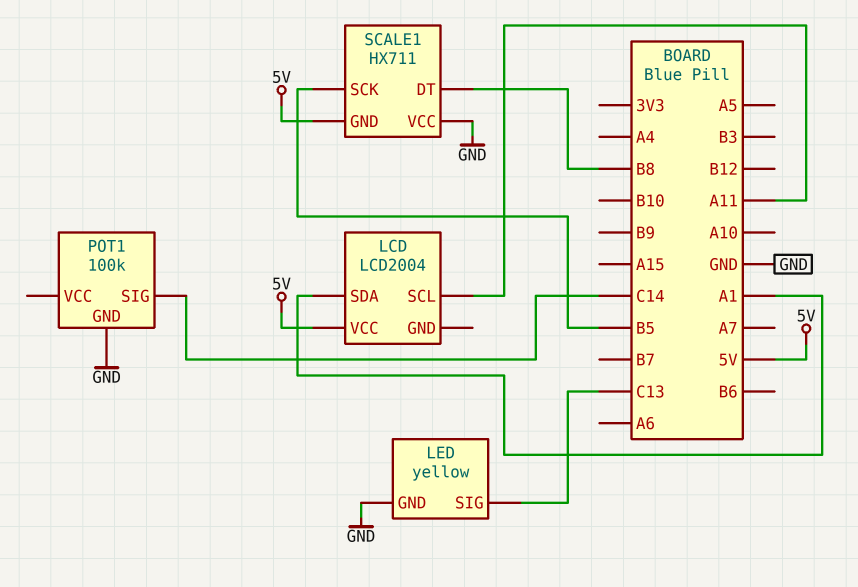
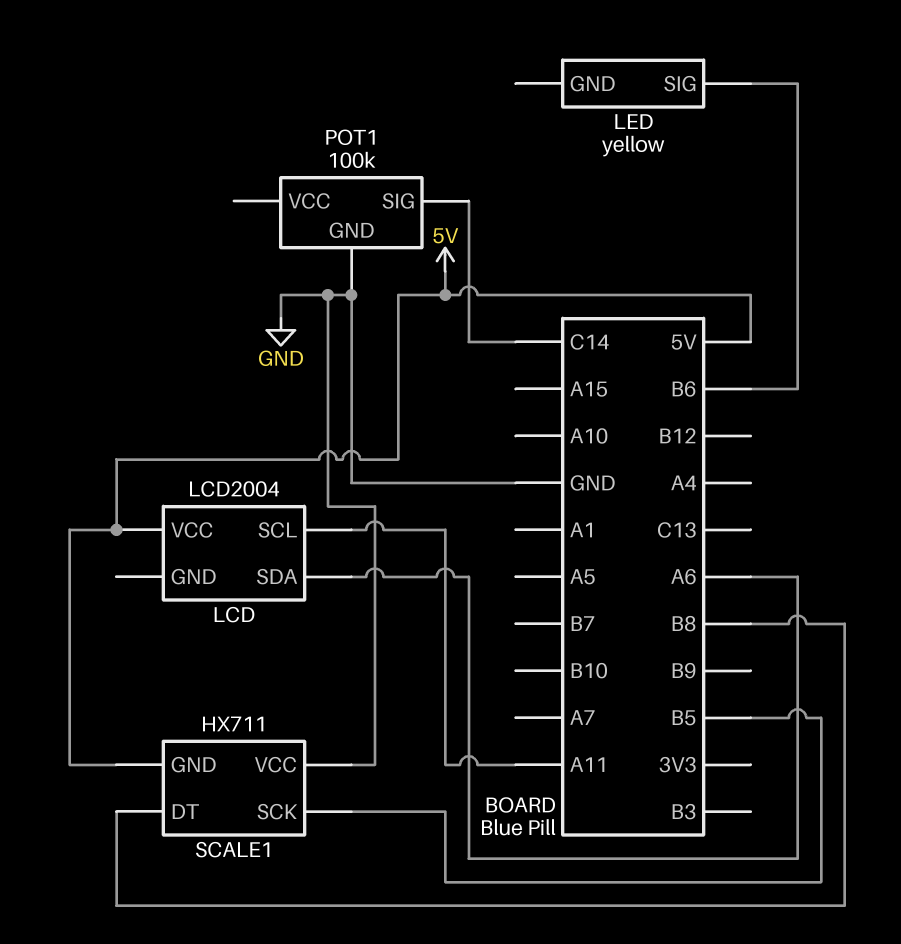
LCD pin SDA: A1 -> A6
LED pin GND: GND -> none
LED pin SIG: C13 -> B6

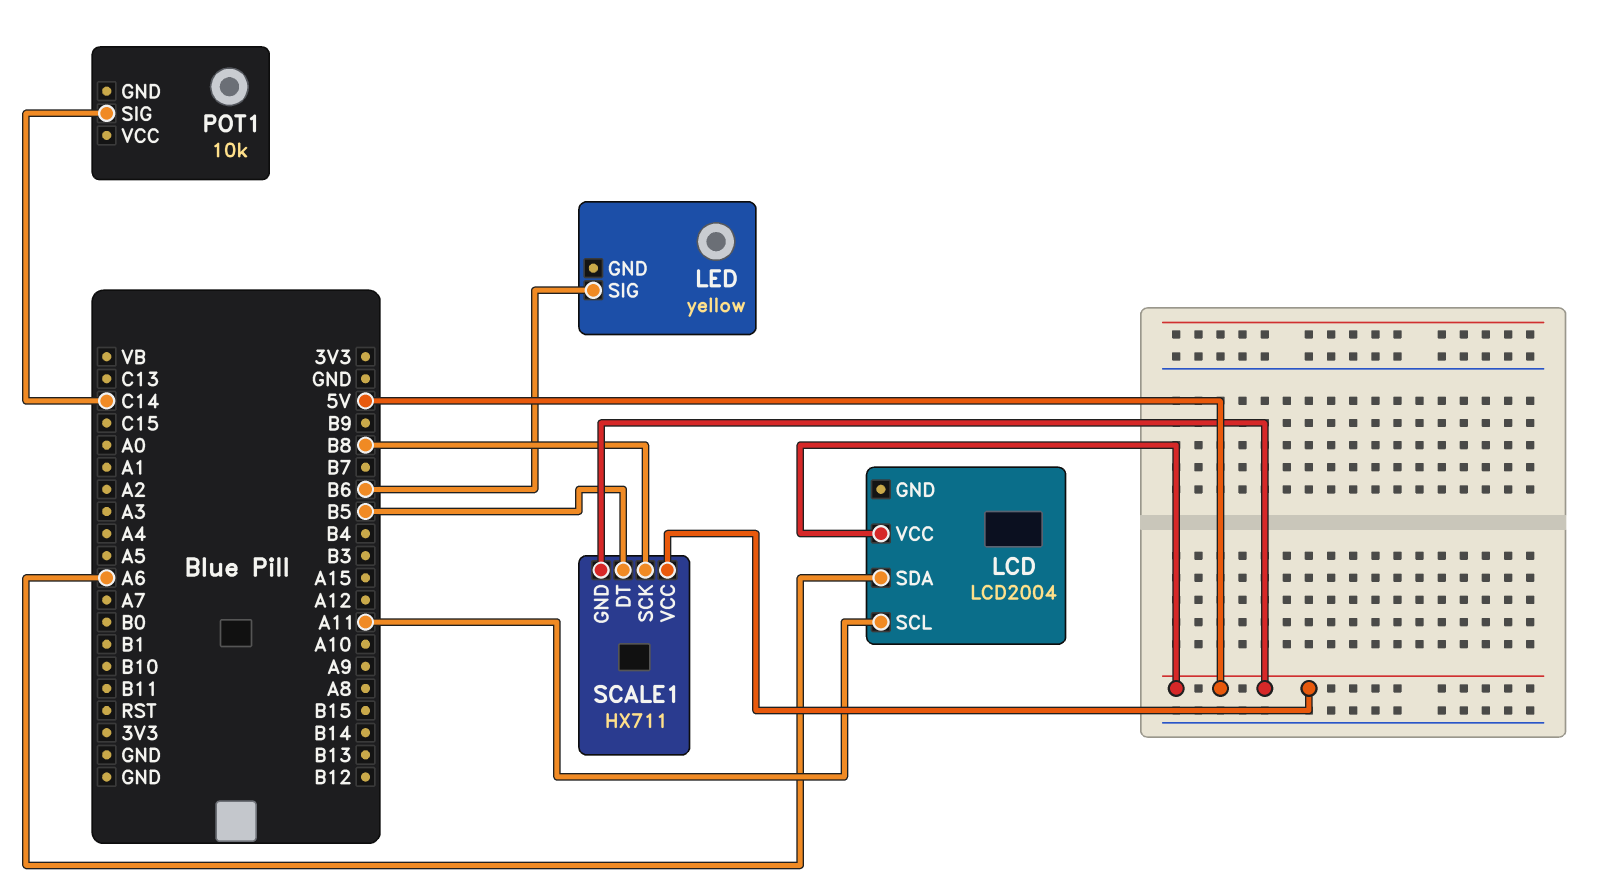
POT1: 100k -> 10k
POT1 pin GND: GND -> none
SCALE1 pin DT: B8 -> B5
SCALE1 pin SCK: B5 -> B8
SCALE1 pin VCC: GND -> 5V

